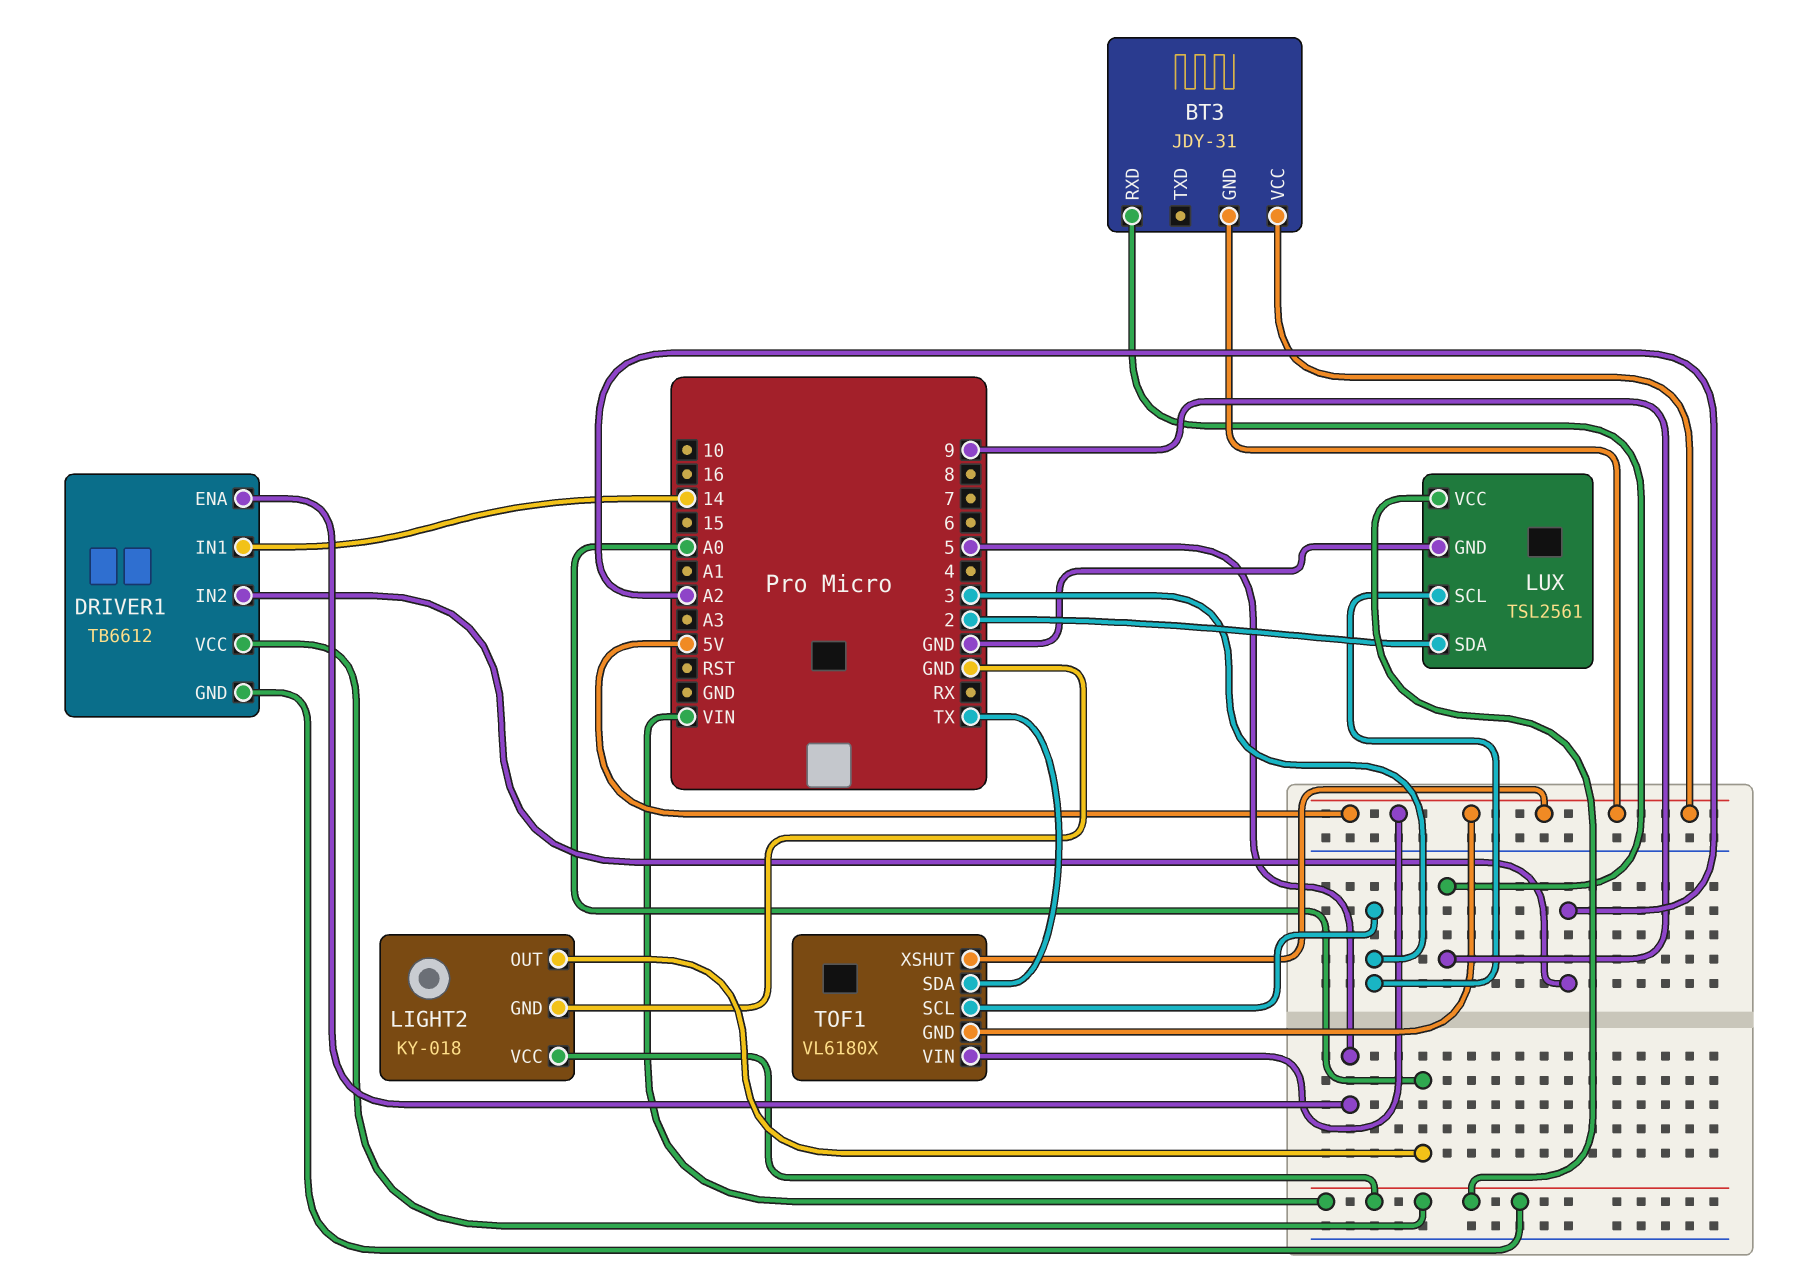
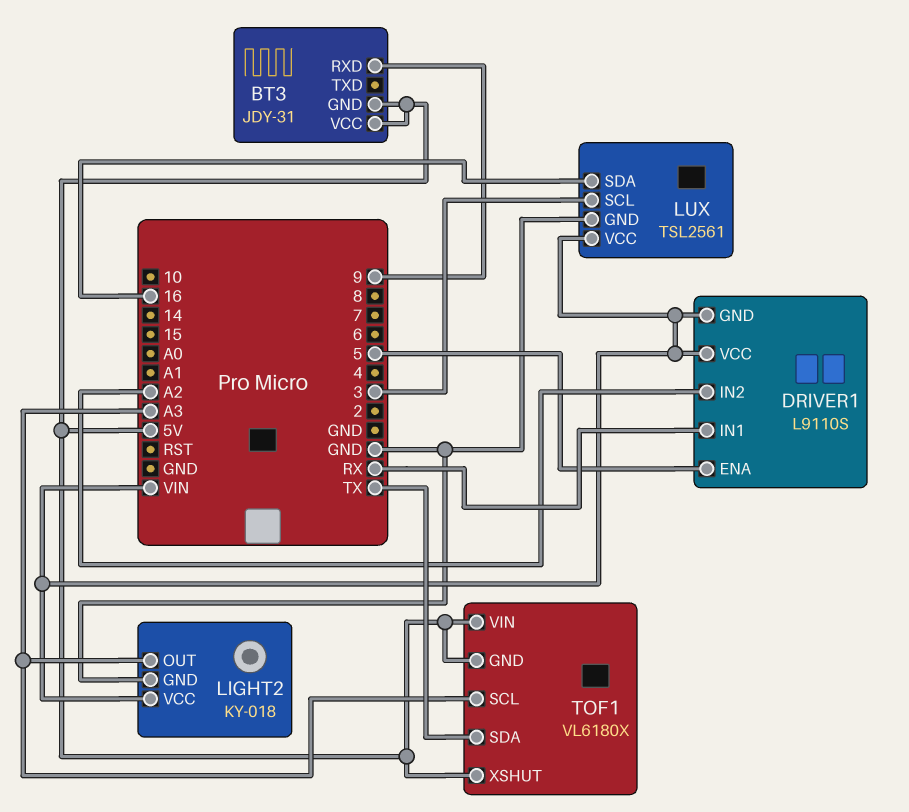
DRIVER1: TB6612 -> L9110S
DRIVER1 pin IN1: 14 -> RX
LIGHT2 pin OUT: A0 -> A3
LUX pin SDA: 2 -> 16
TOF1 pin SCL: 3 -> A3

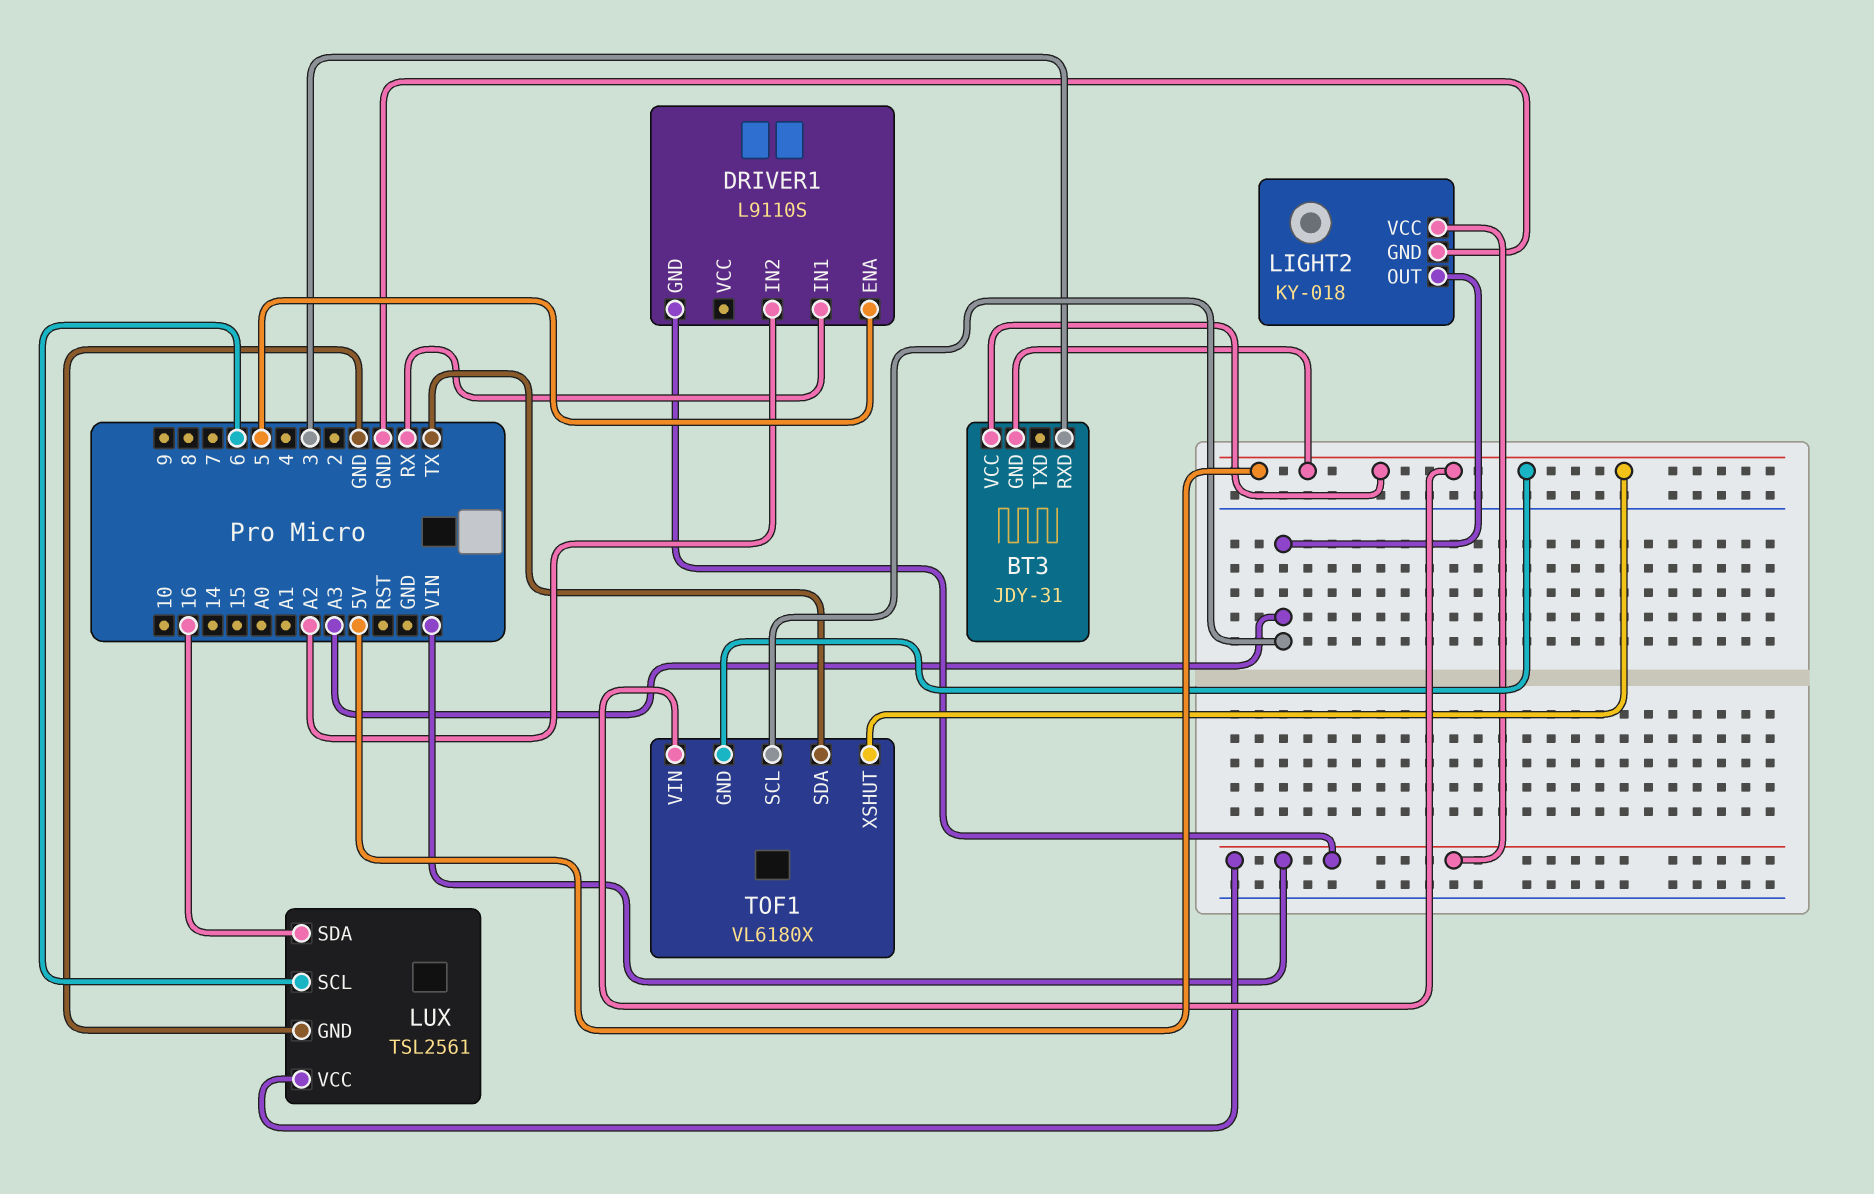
BT3 pin RXD: 9 -> 3
DRIVER1 pin VCC: VIN -> none
LUX pin SCL: 3 -> 6

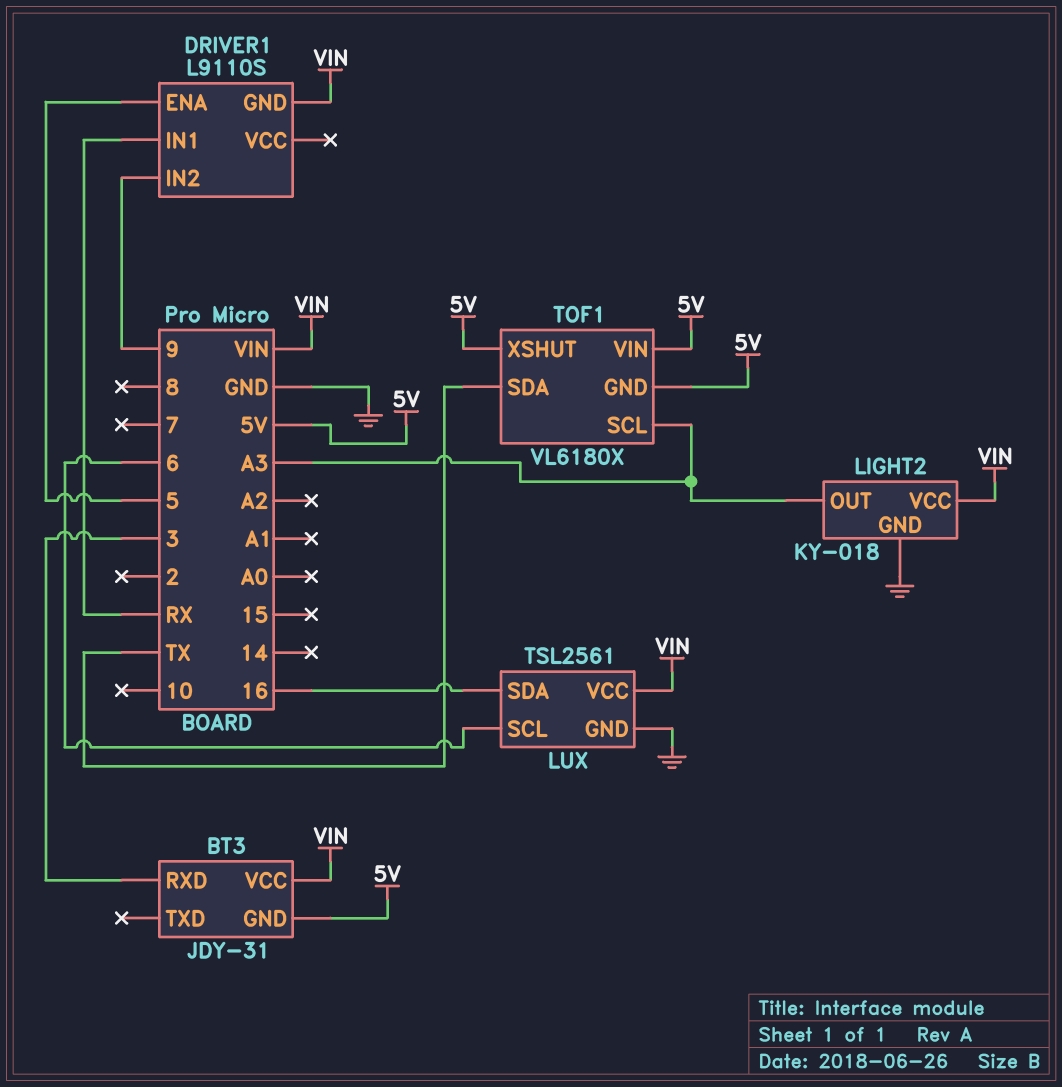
BT3 pin VCC: 5V -> VIN
DRIVER1 pin IN2: A2 -> 9

